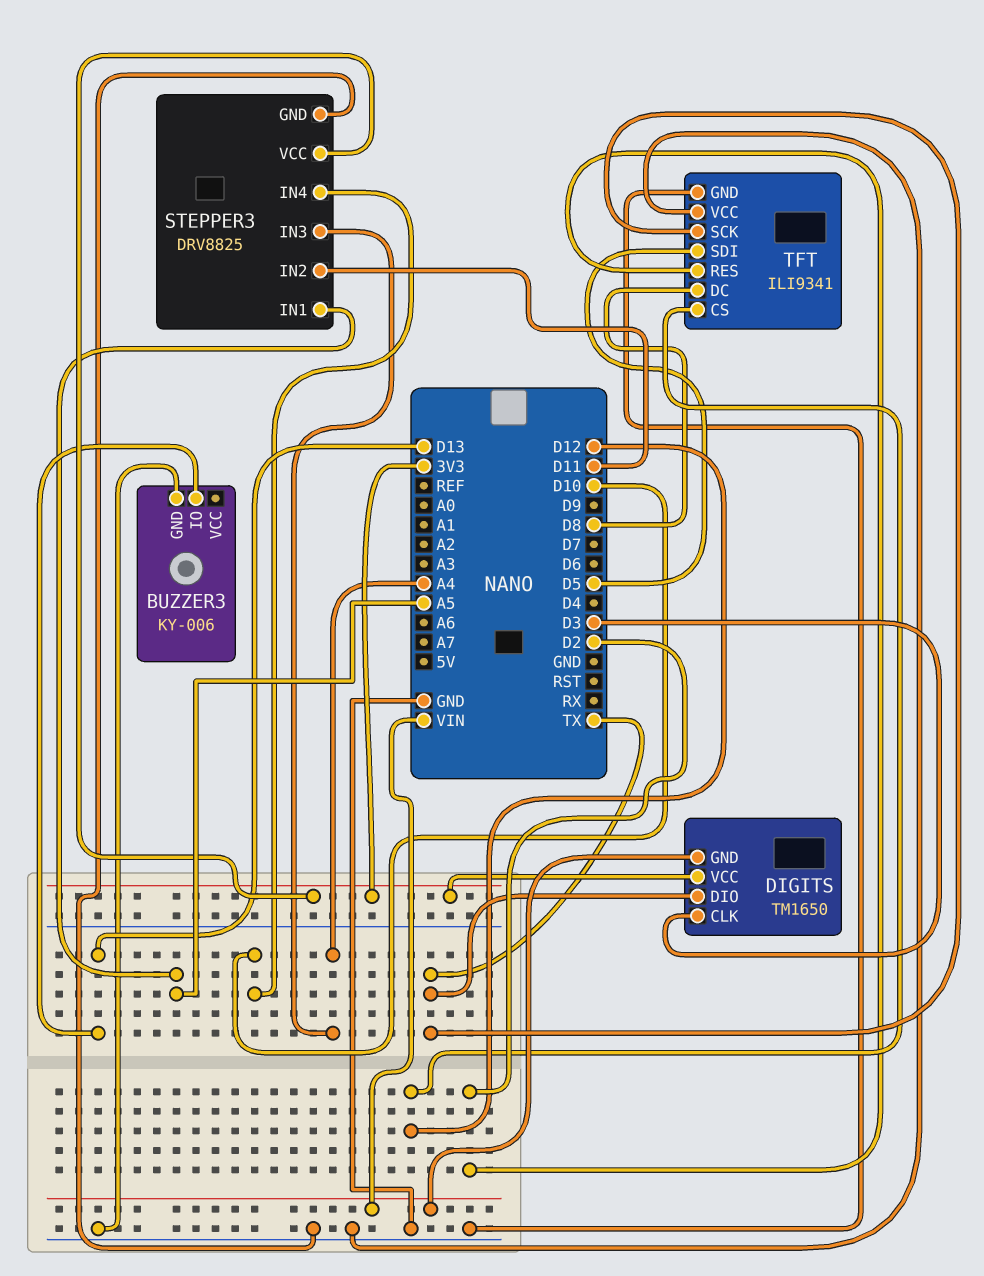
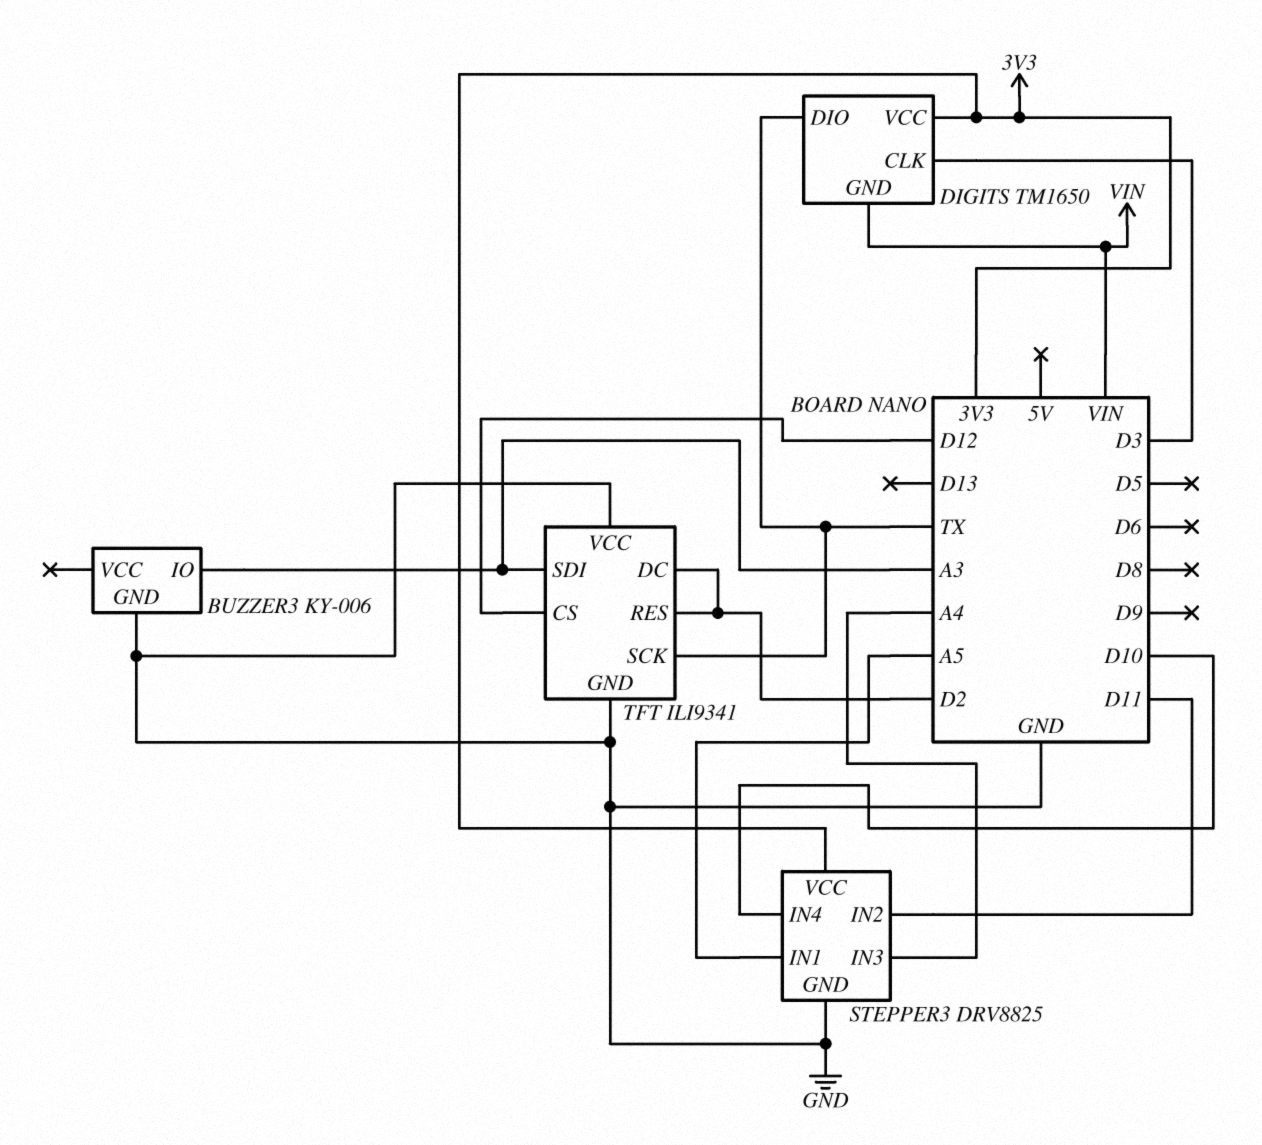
BUZZER3 pin IO: D13 -> A3
TFT pin DC: D8 -> D2
TFT pin SDI: D5 -> A3

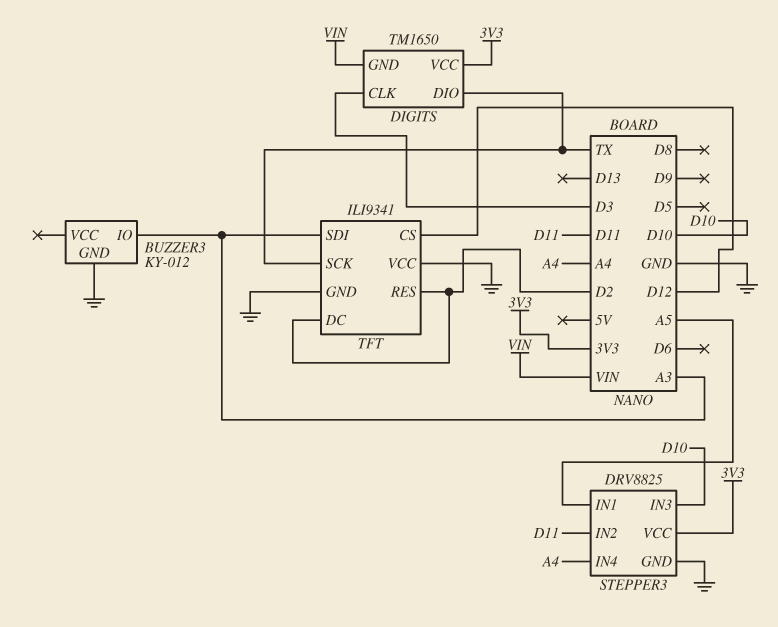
BUZZER3: KY-006 -> KY-012
STEPPER3 pin IN3: A4 -> D10
STEPPER3 pin IN4: D10 -> A4

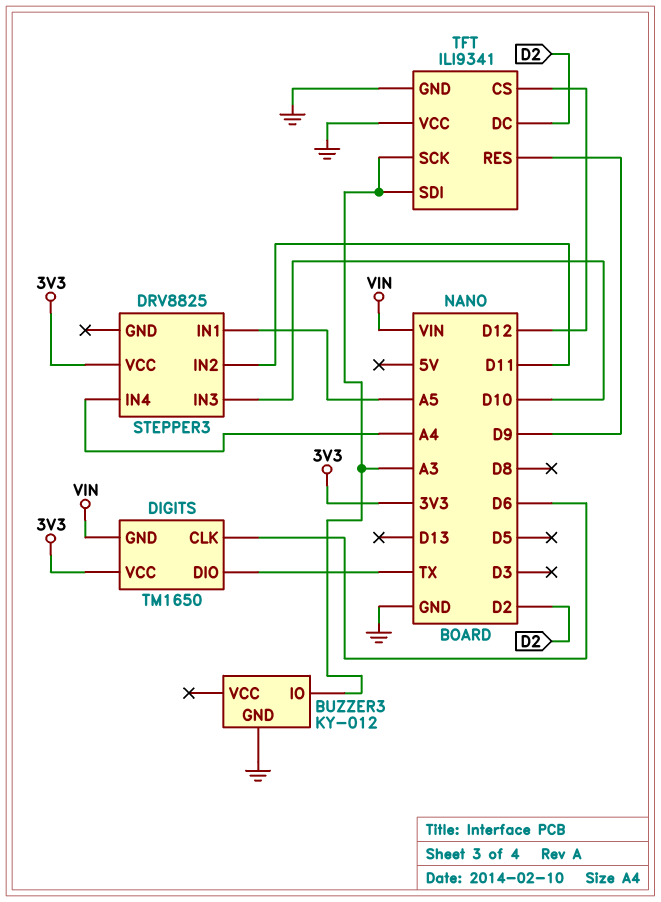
DIGITS pin CLK: D3 -> D6
STEPPER3 pin GND: GND -> none
TFT pin RES: D2 -> D9
TFT pin SCK: TX -> A3

